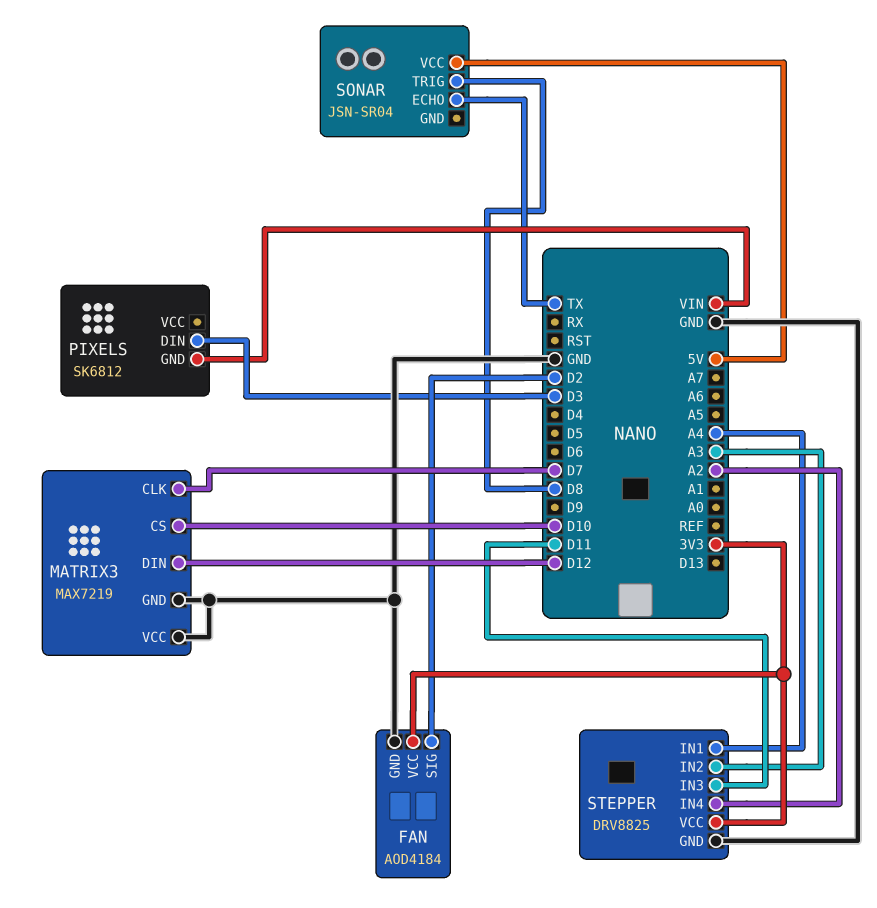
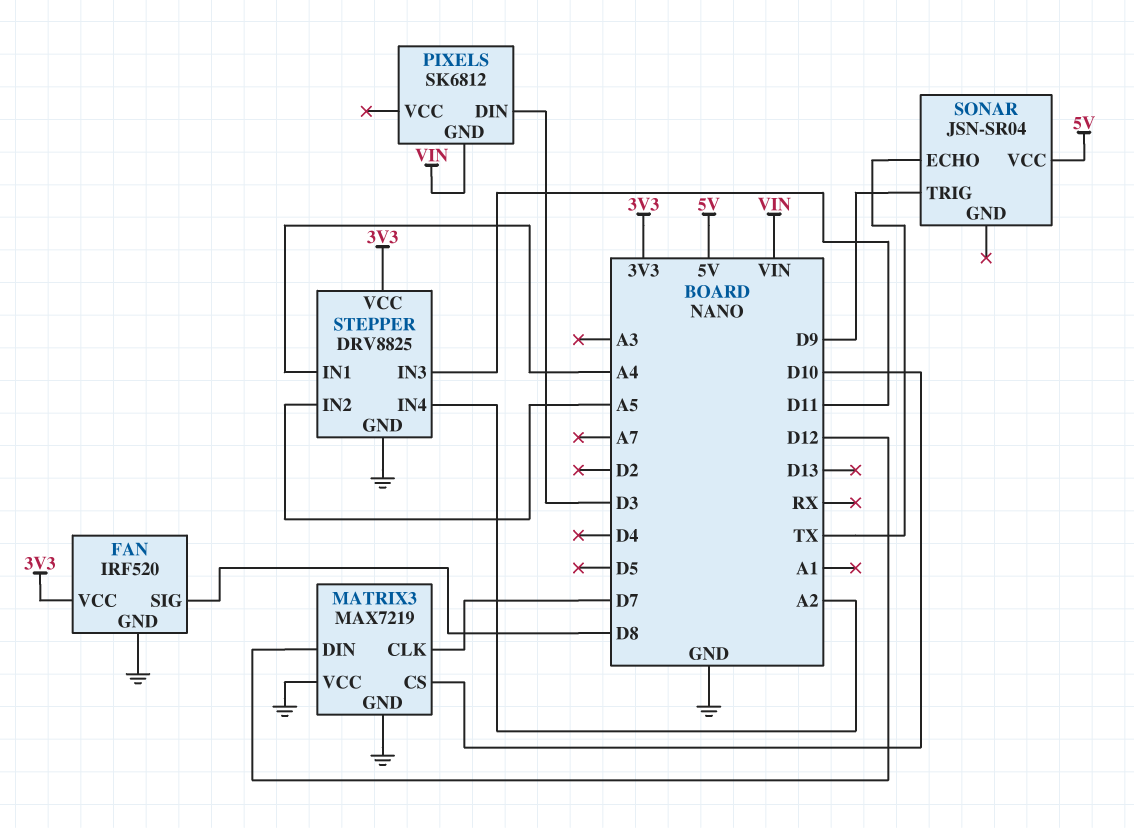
FAN: AOD4184 -> IRF520
FAN pin SIG: D2 -> D8
SONAR pin TRIG: D8 -> D9
STEPPER pin IN2: A3 -> A5

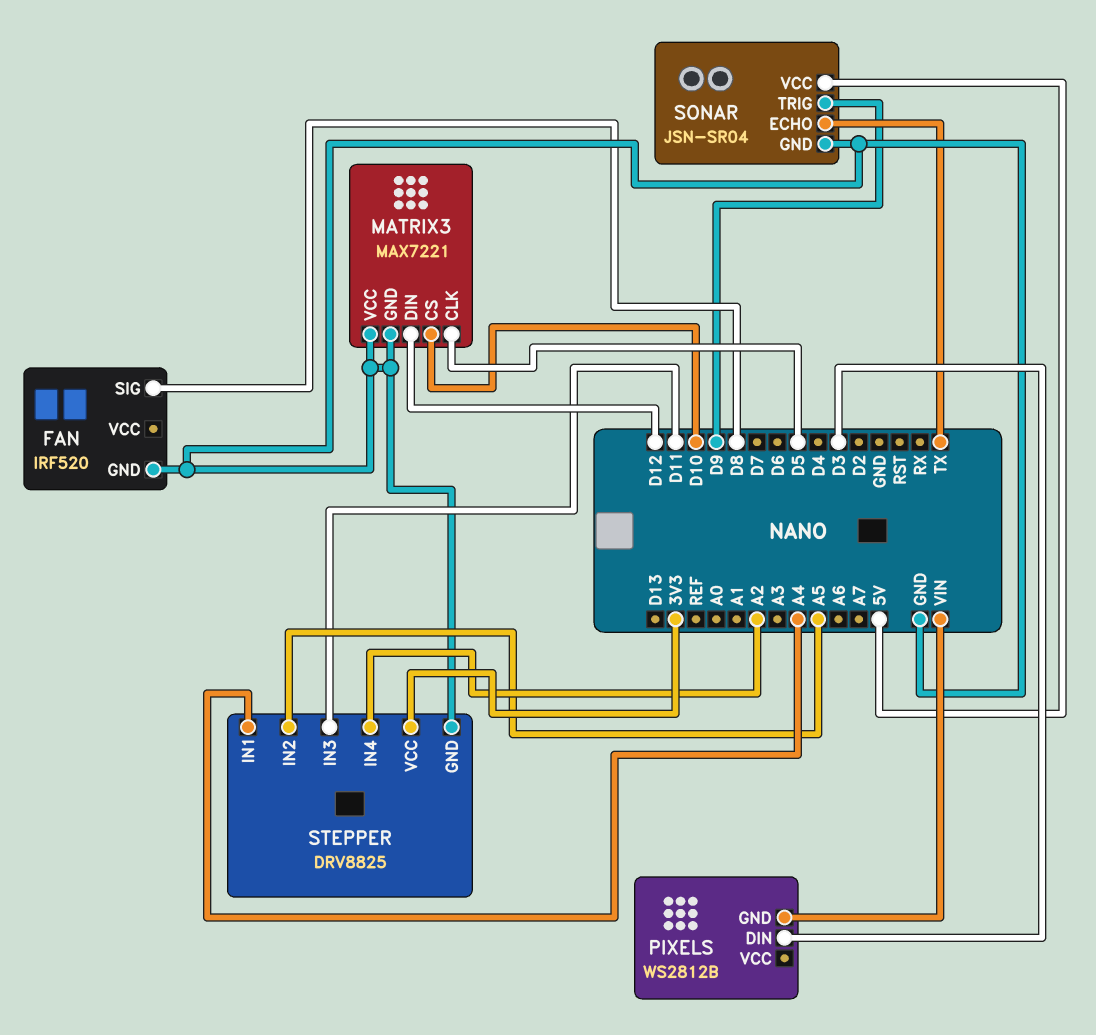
FAN pin VCC: 3V3 -> none
MATRIX3: MAX7219 -> MAX7221
MATRIX3 pin CLK: D7 -> D5
PIXELS: SK6812 -> WS2812B
SONAR pin GND: none -> GND

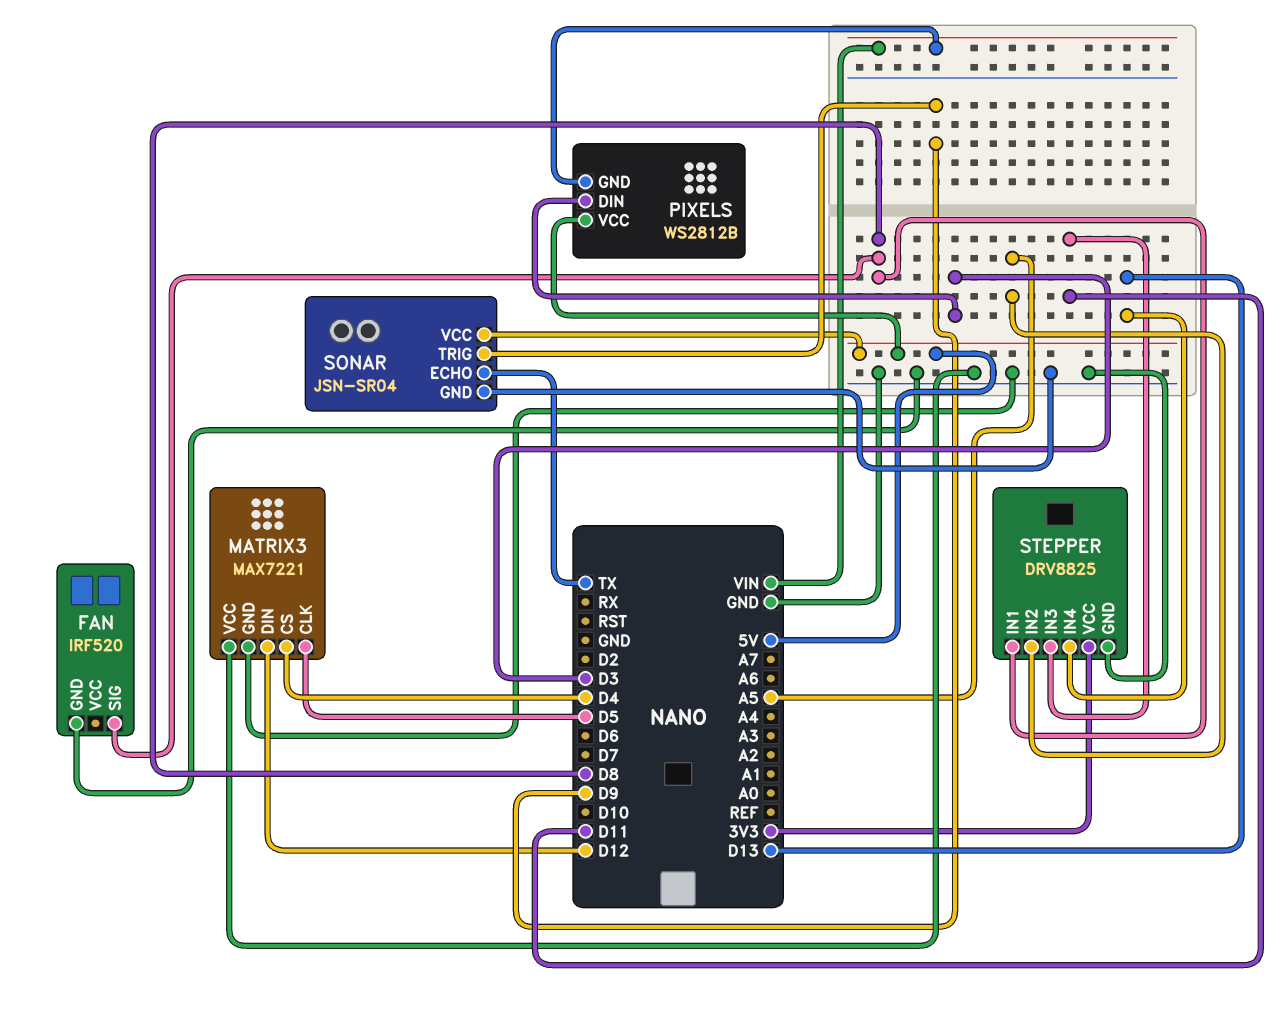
MATRIX3 pin CS: D10 -> D4
PIXELS pin VCC: none -> 5V
STEPPER pin IN1: A4 -> D8
STEPPER pin IN4: A2 -> D13

